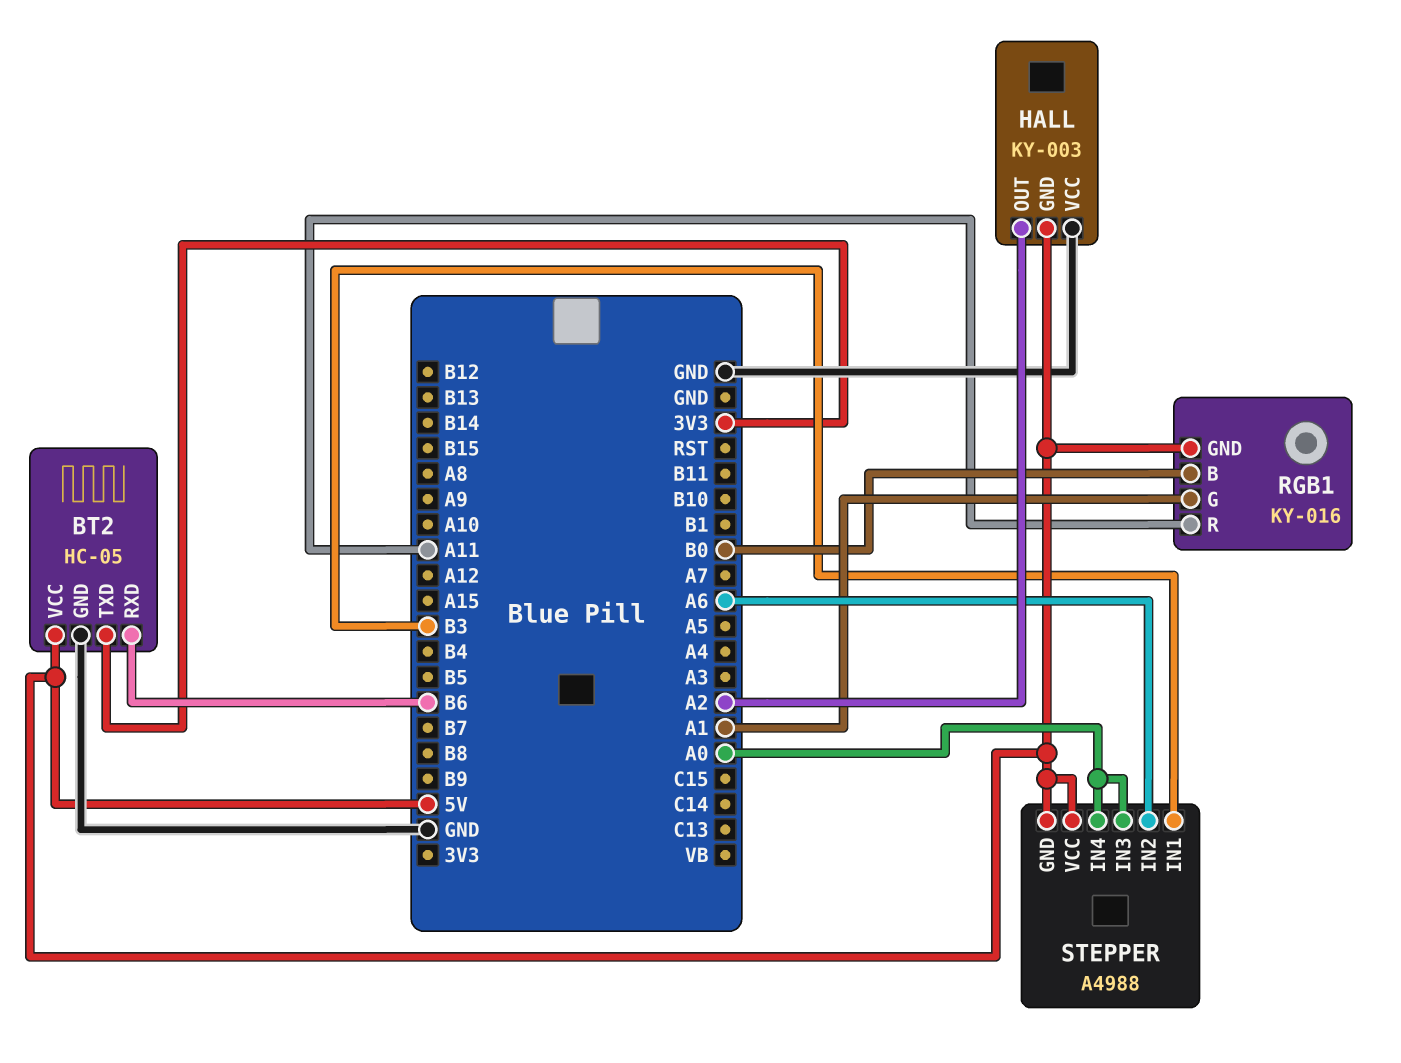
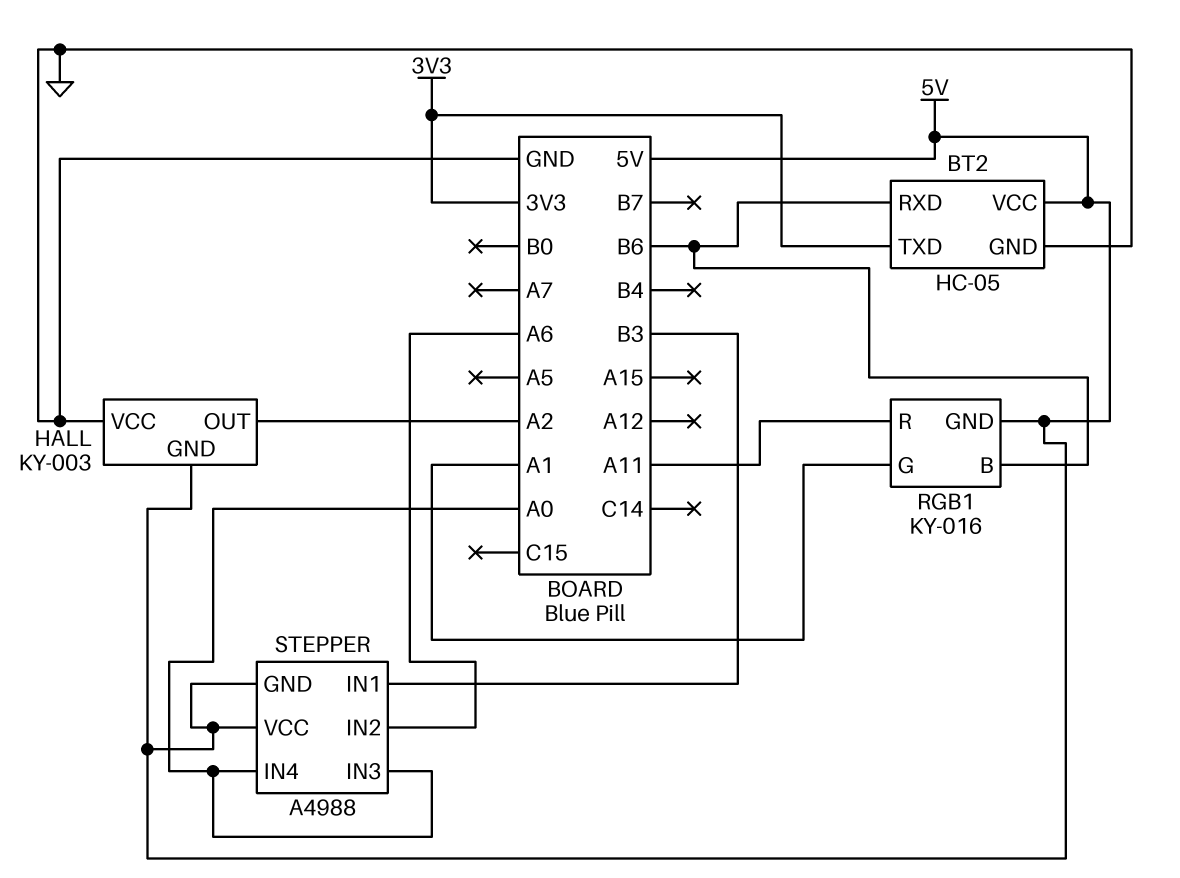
RGB1 pin B: B0 -> B6

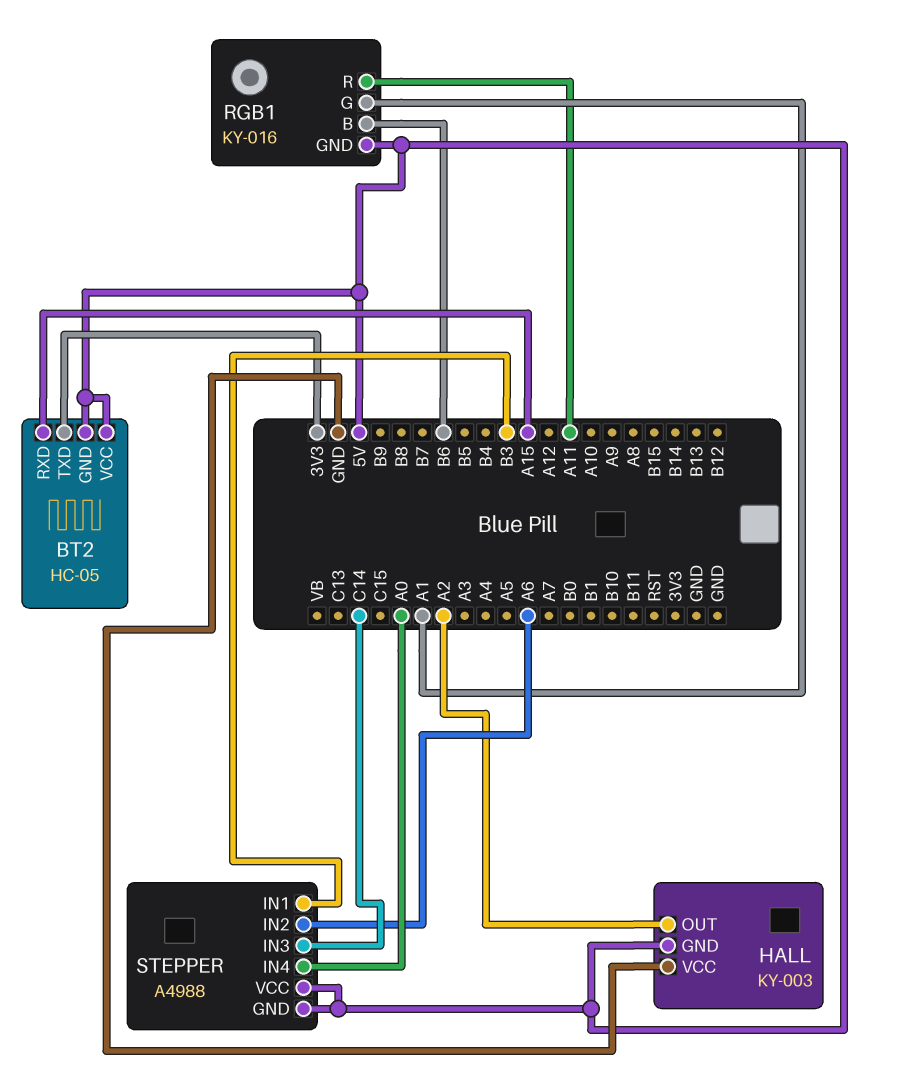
BT2 pin GND: GND -> 5V
BT2 pin RXD: B6 -> A15
STEPPER pin IN3: A0 -> C14

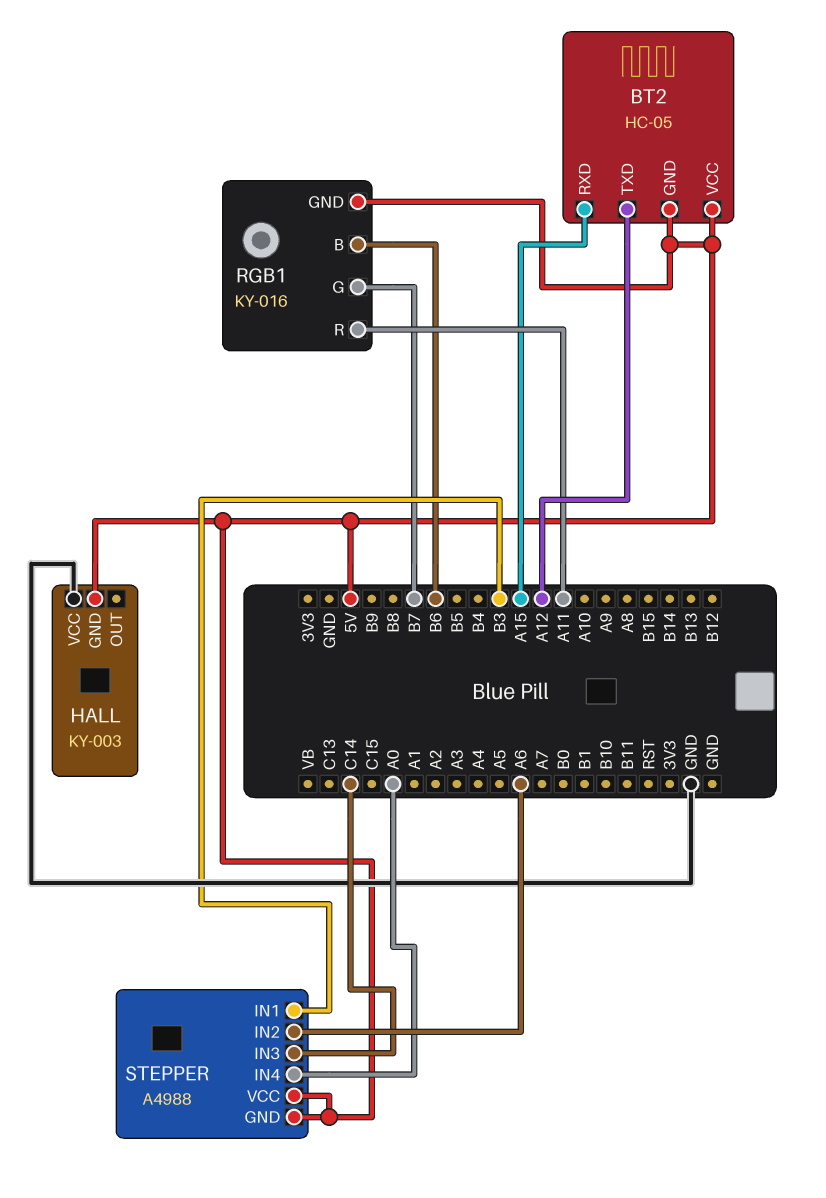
BT2 pin TXD: 3V3 -> A12
HALL pin OUT: A2 -> none
RGB1 pin G: A1 -> B7

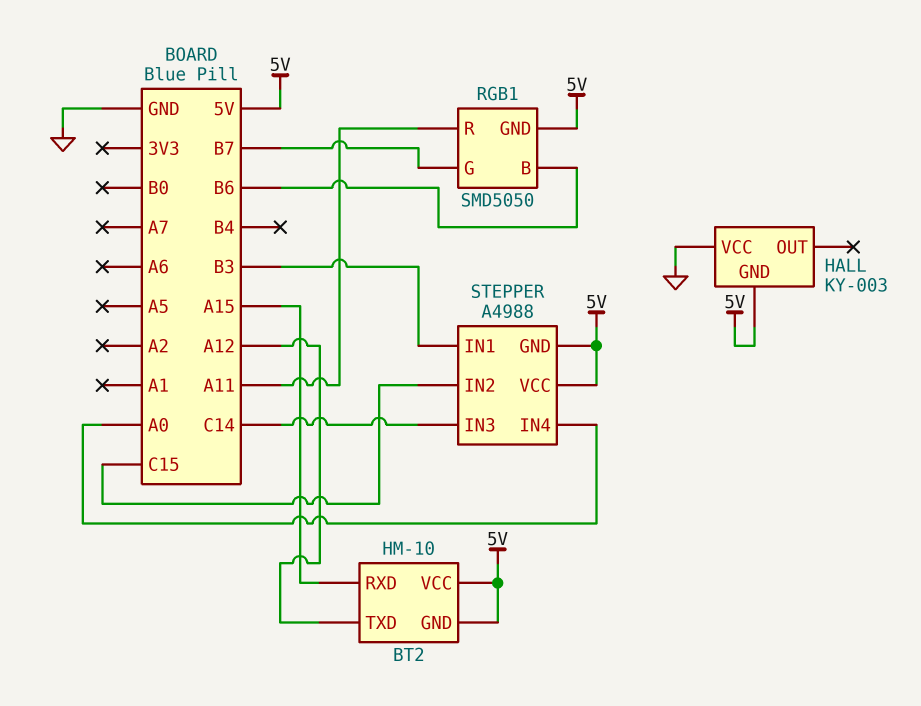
BT2: HC-05 -> HM-10
RGB1: KY-016 -> SMD5050
STEPPER pin IN2: A6 -> C15

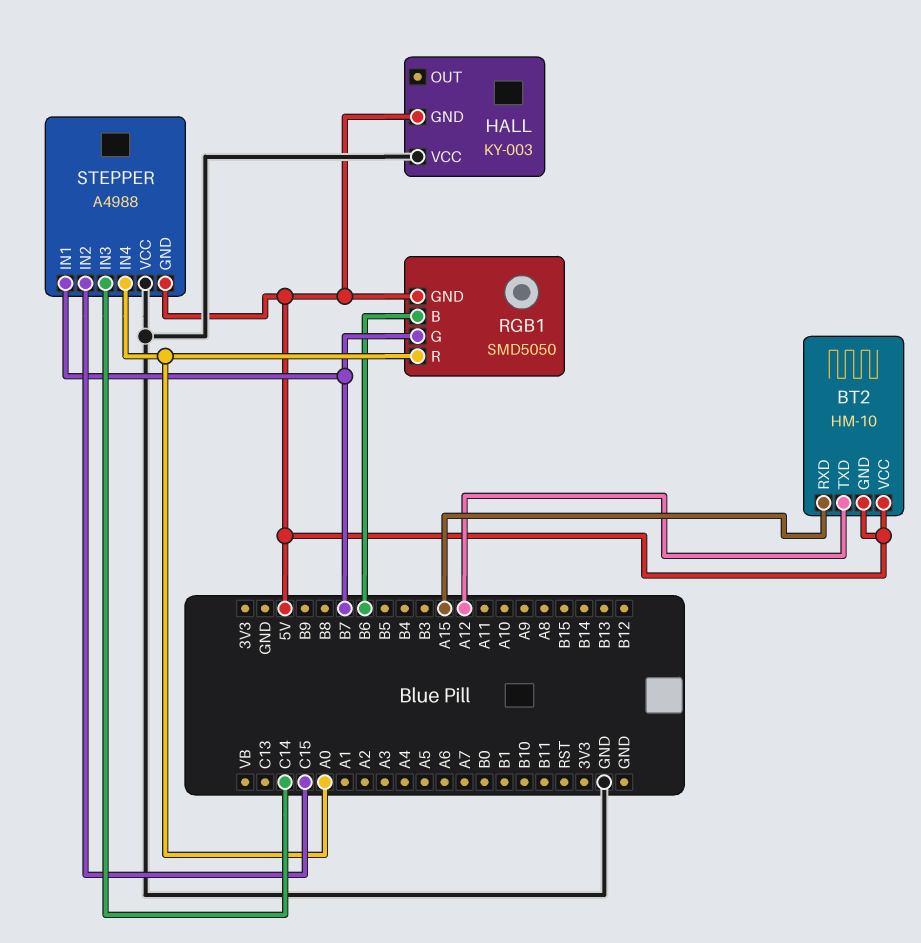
RGB1 pin R: A11 -> A0
STEPPER pin IN1: B3 -> B7
STEPPER pin VCC: 5V -> GND

